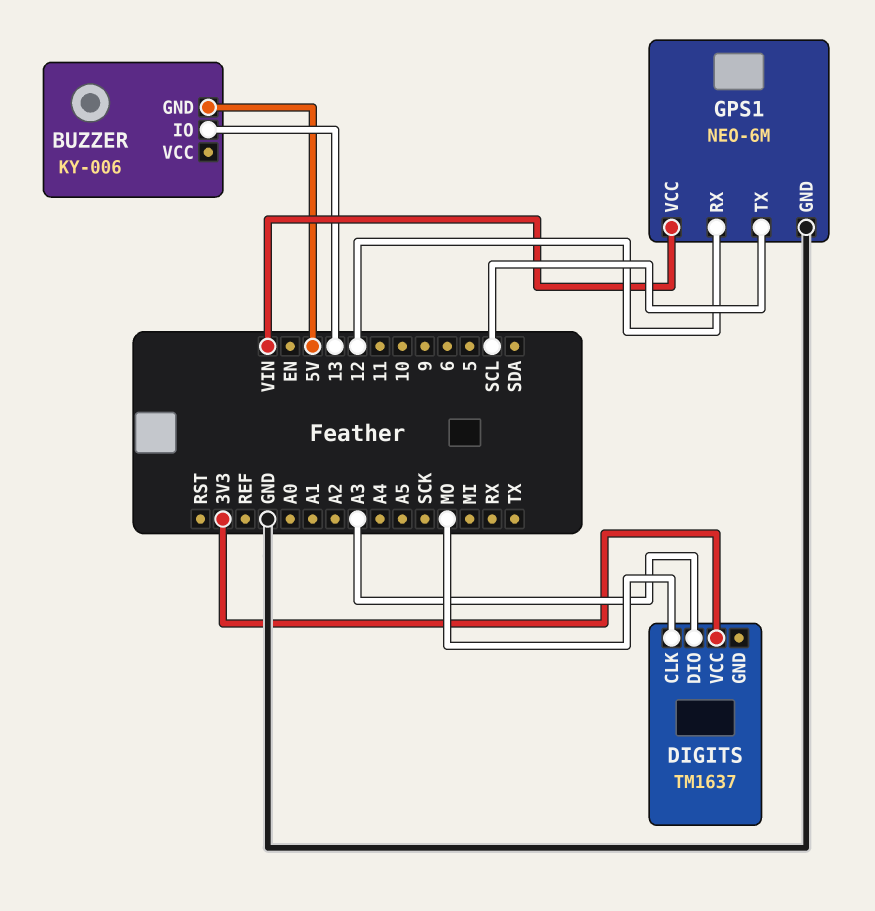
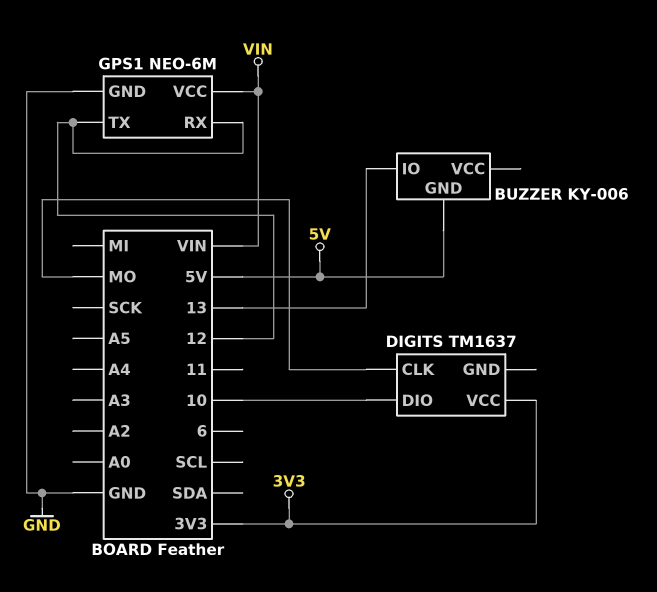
DIGITS pin DIO: A3 -> 10
GPS1 pin TX: SCL -> 12

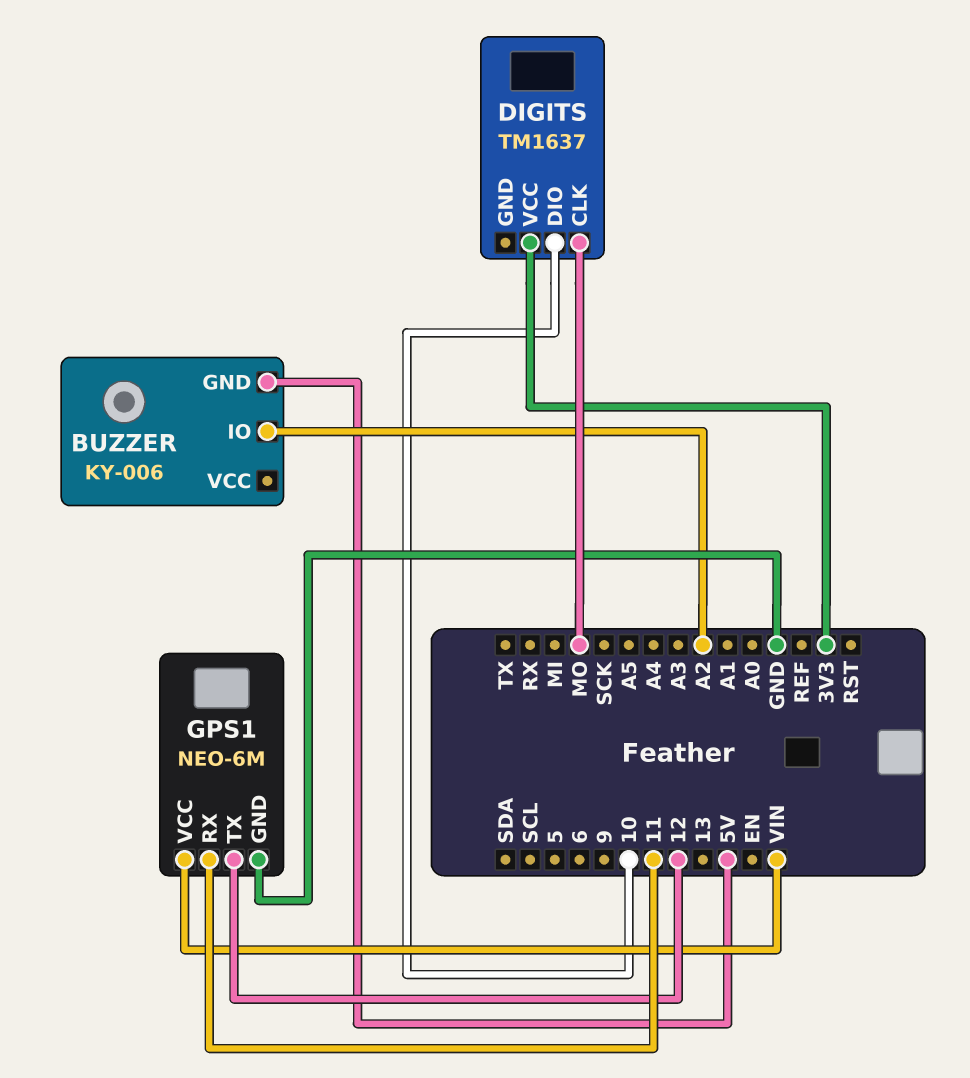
BUZZER pin IO: 13 -> A2
GPS1 pin RX: 12 -> 11

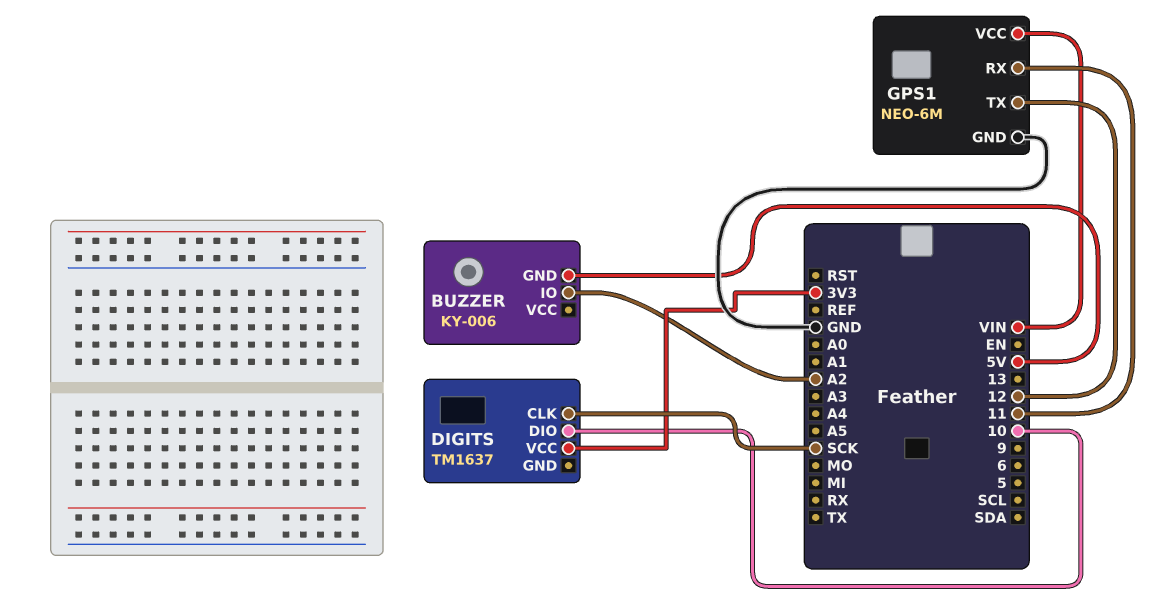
DIGITS pin CLK: MO -> SCK

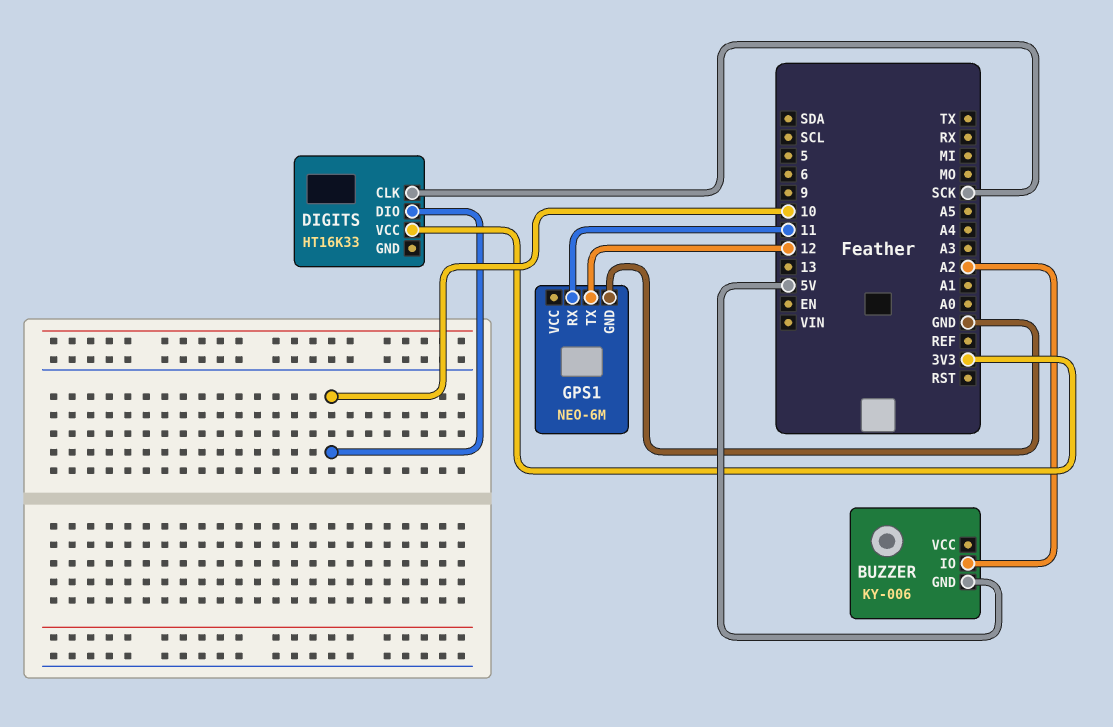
DIGITS: TM1637 -> HT16K33
GPS1 pin VCC: VIN -> none

